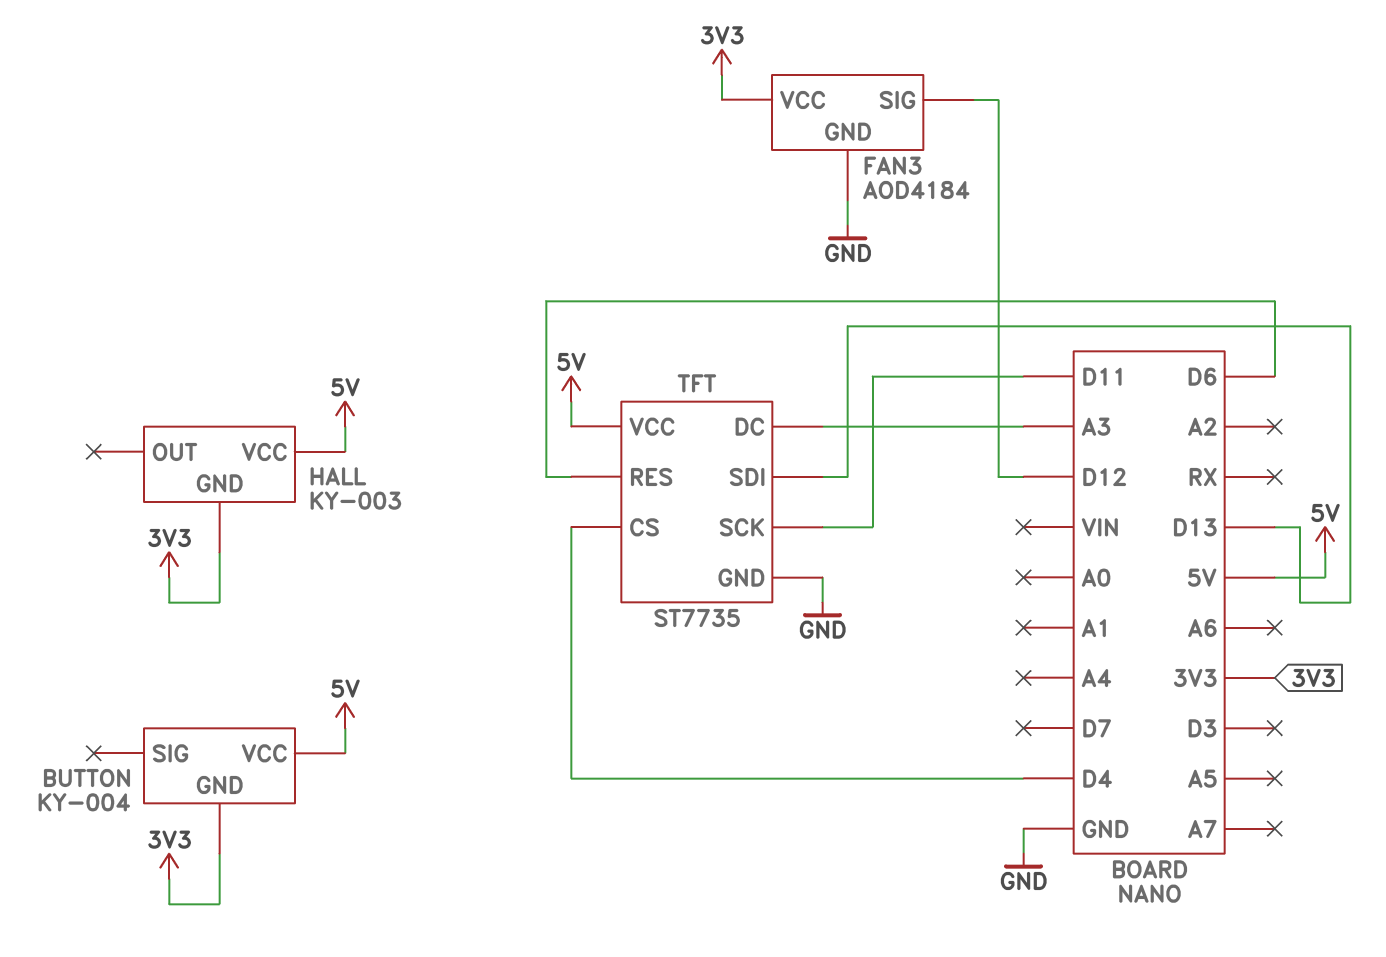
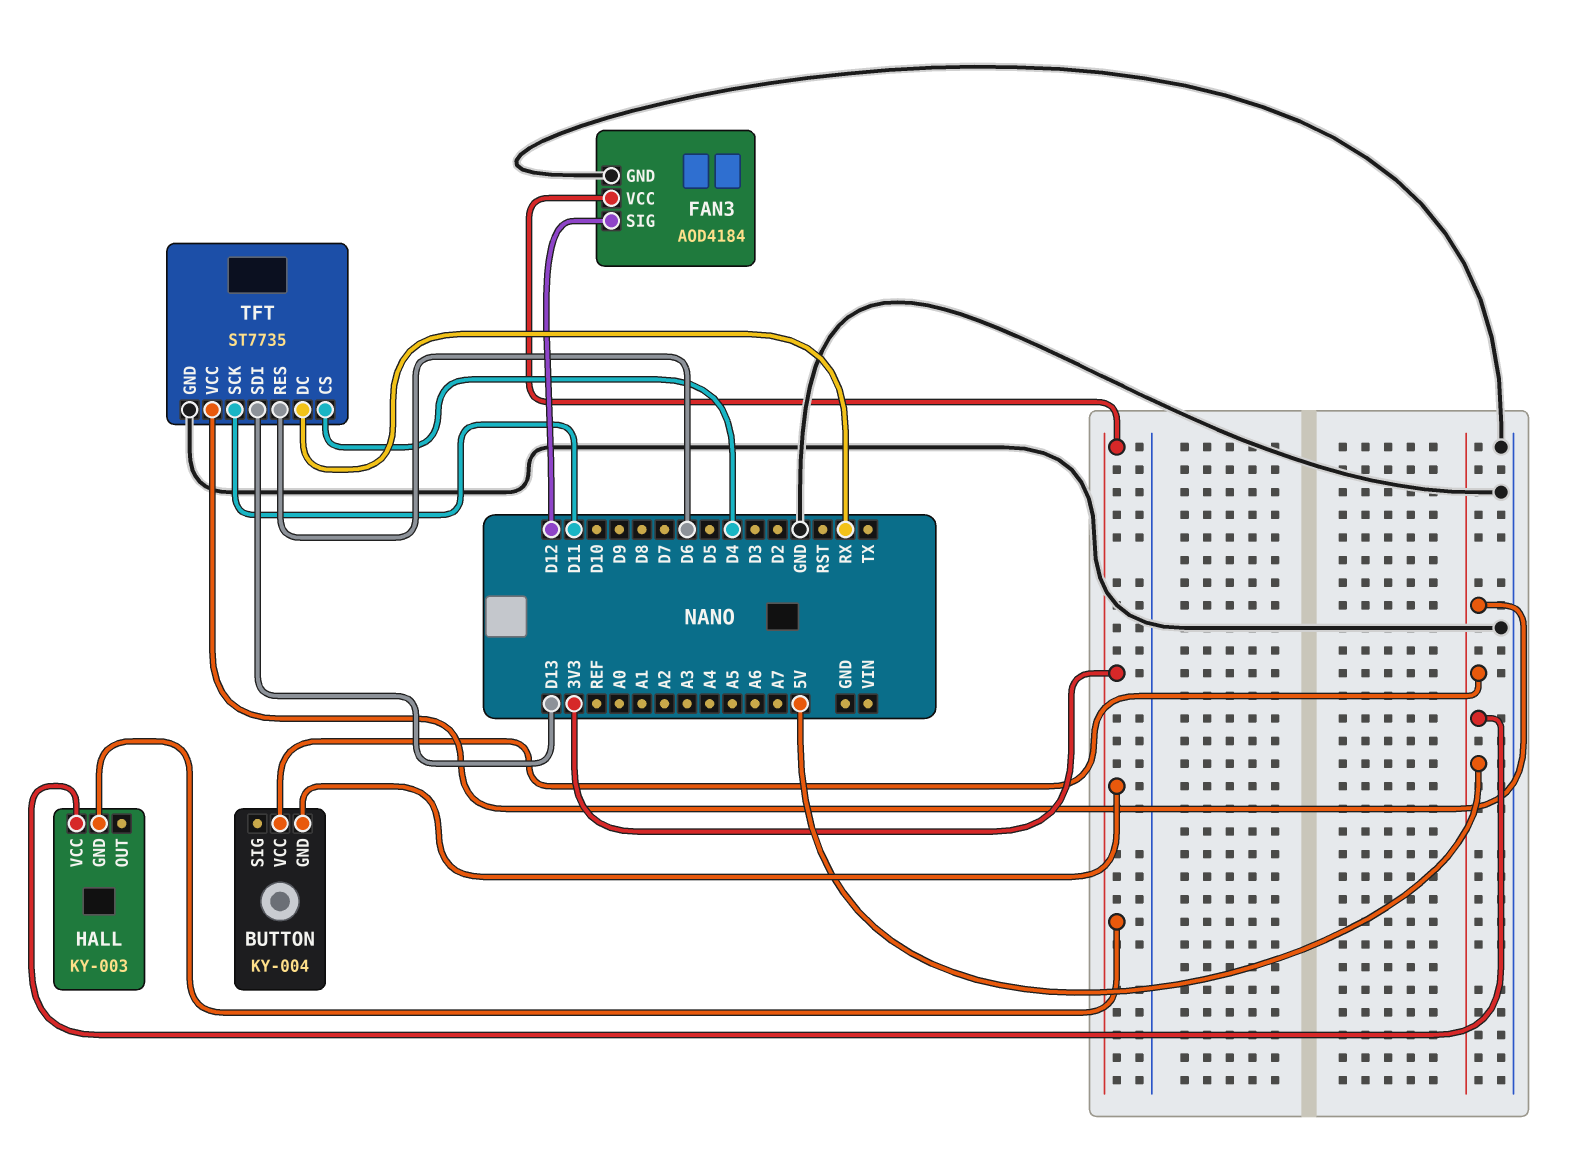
TFT pin DC: A3 -> RX

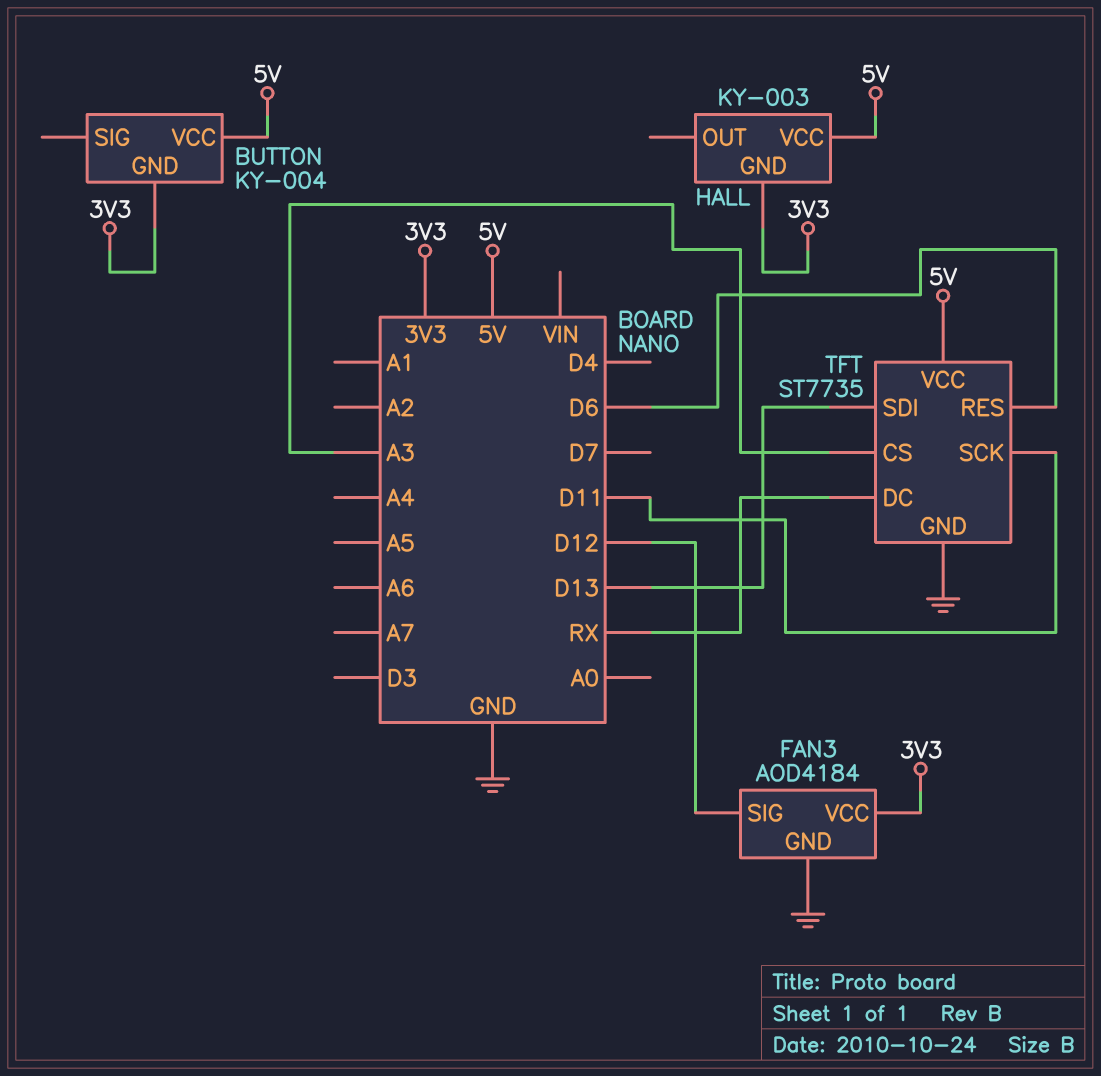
TFT pin CS: D4 -> A3

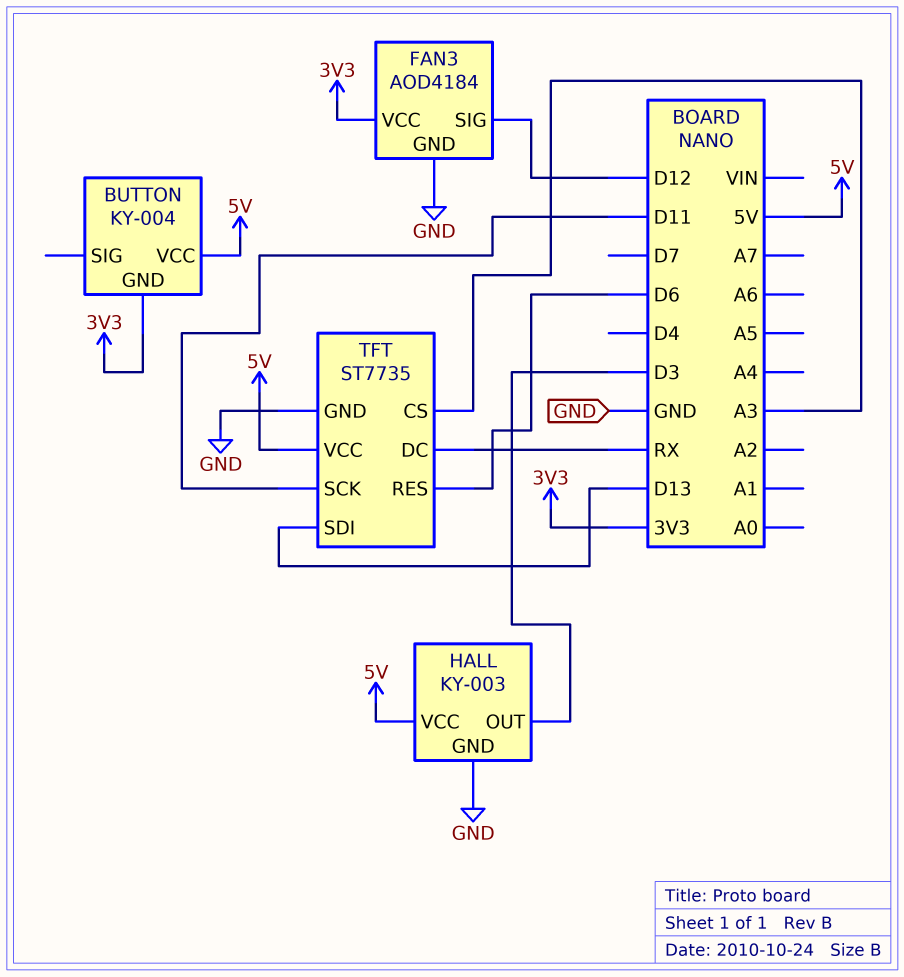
HALL pin GND: 3V3 -> GND
HALL pin OUT: none -> D3

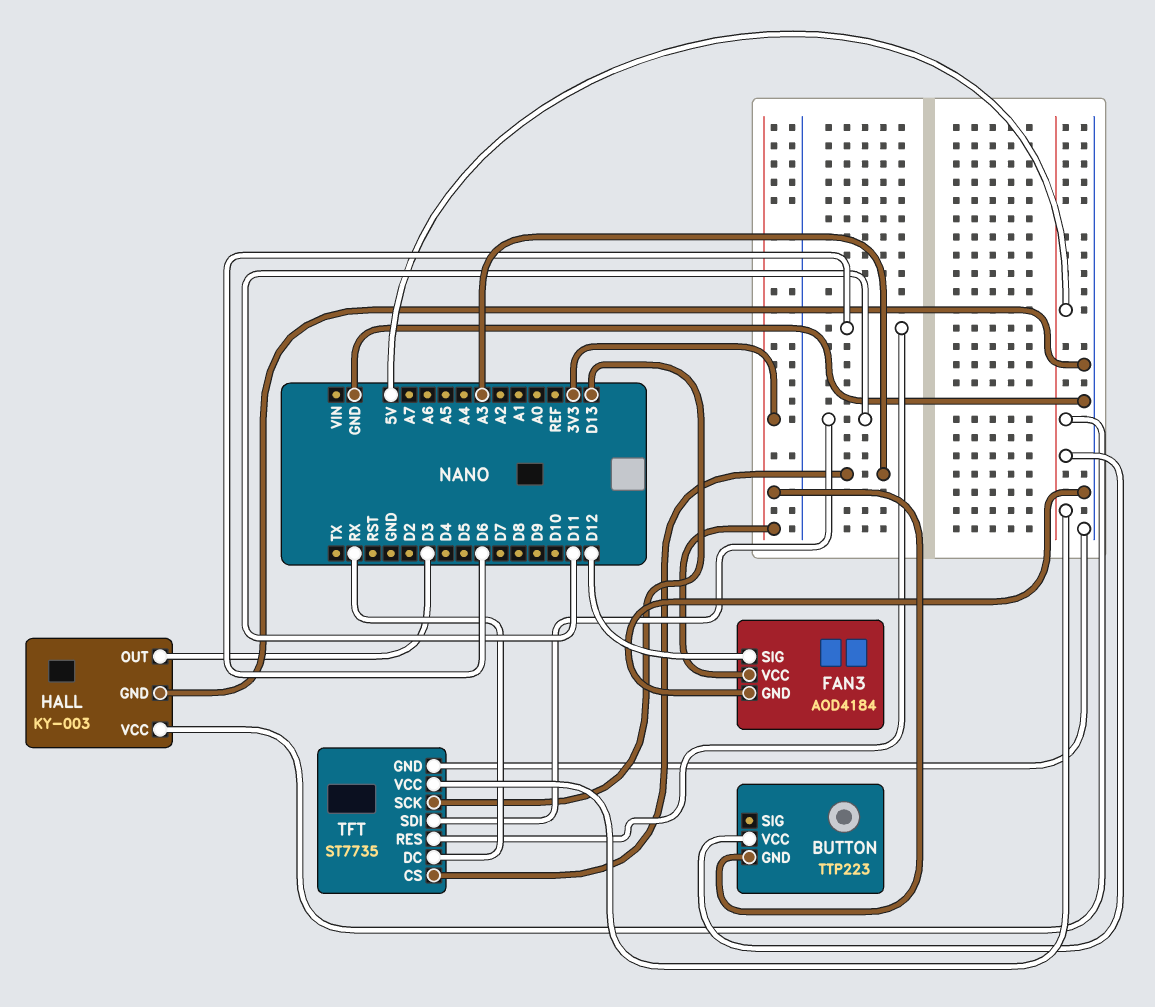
BUTTON: KY-004 -> TTP223
TFT pin SCK: D11 -> D13
TFT pin SDI: D13 -> D11

